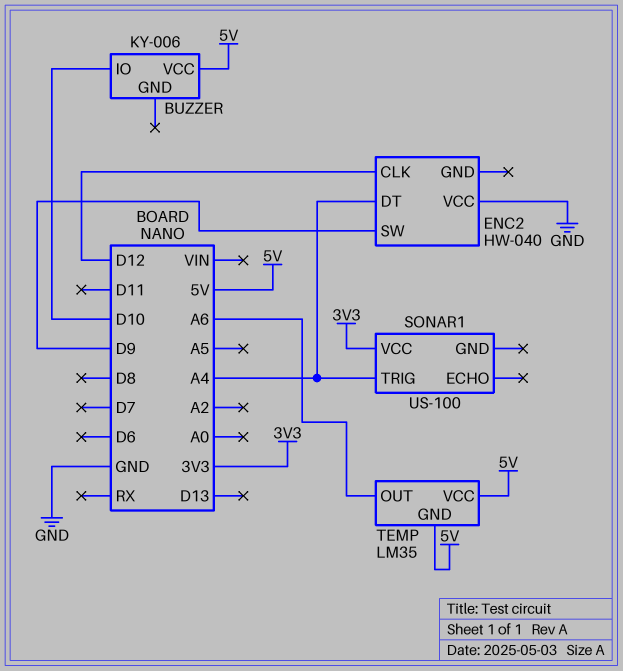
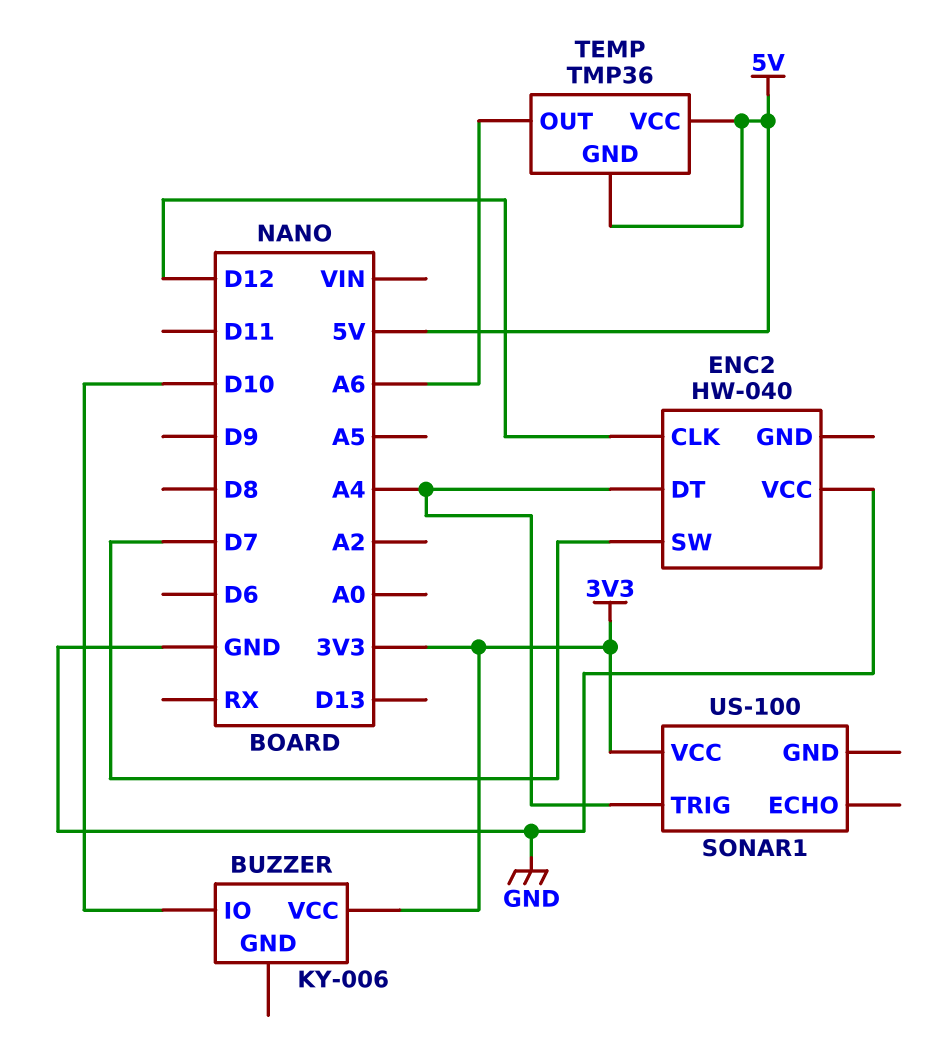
BUZZER pin VCC: 5V -> 3V3
ENC2 pin SW: D9 -> D7
TEMP: LM35 -> TMP36

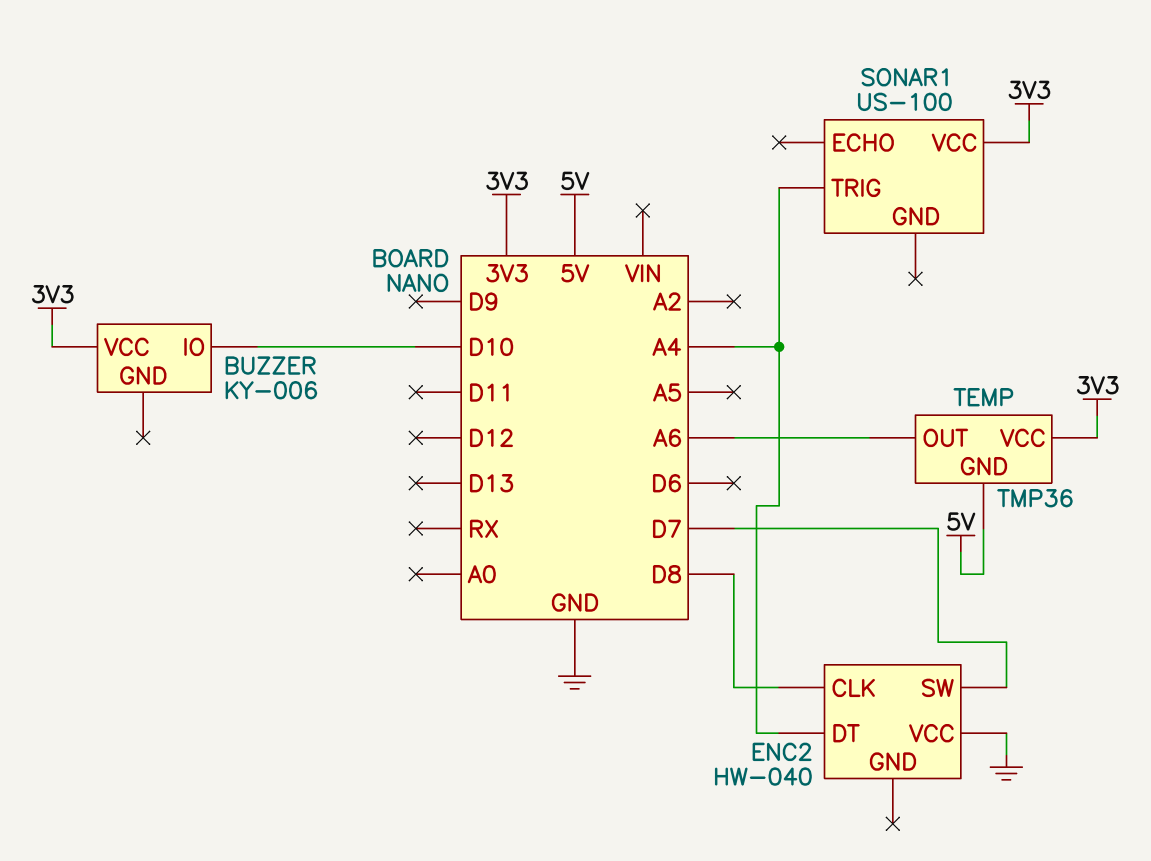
ENC2 pin CLK: D12 -> D8
TEMP pin VCC: 5V -> 3V3

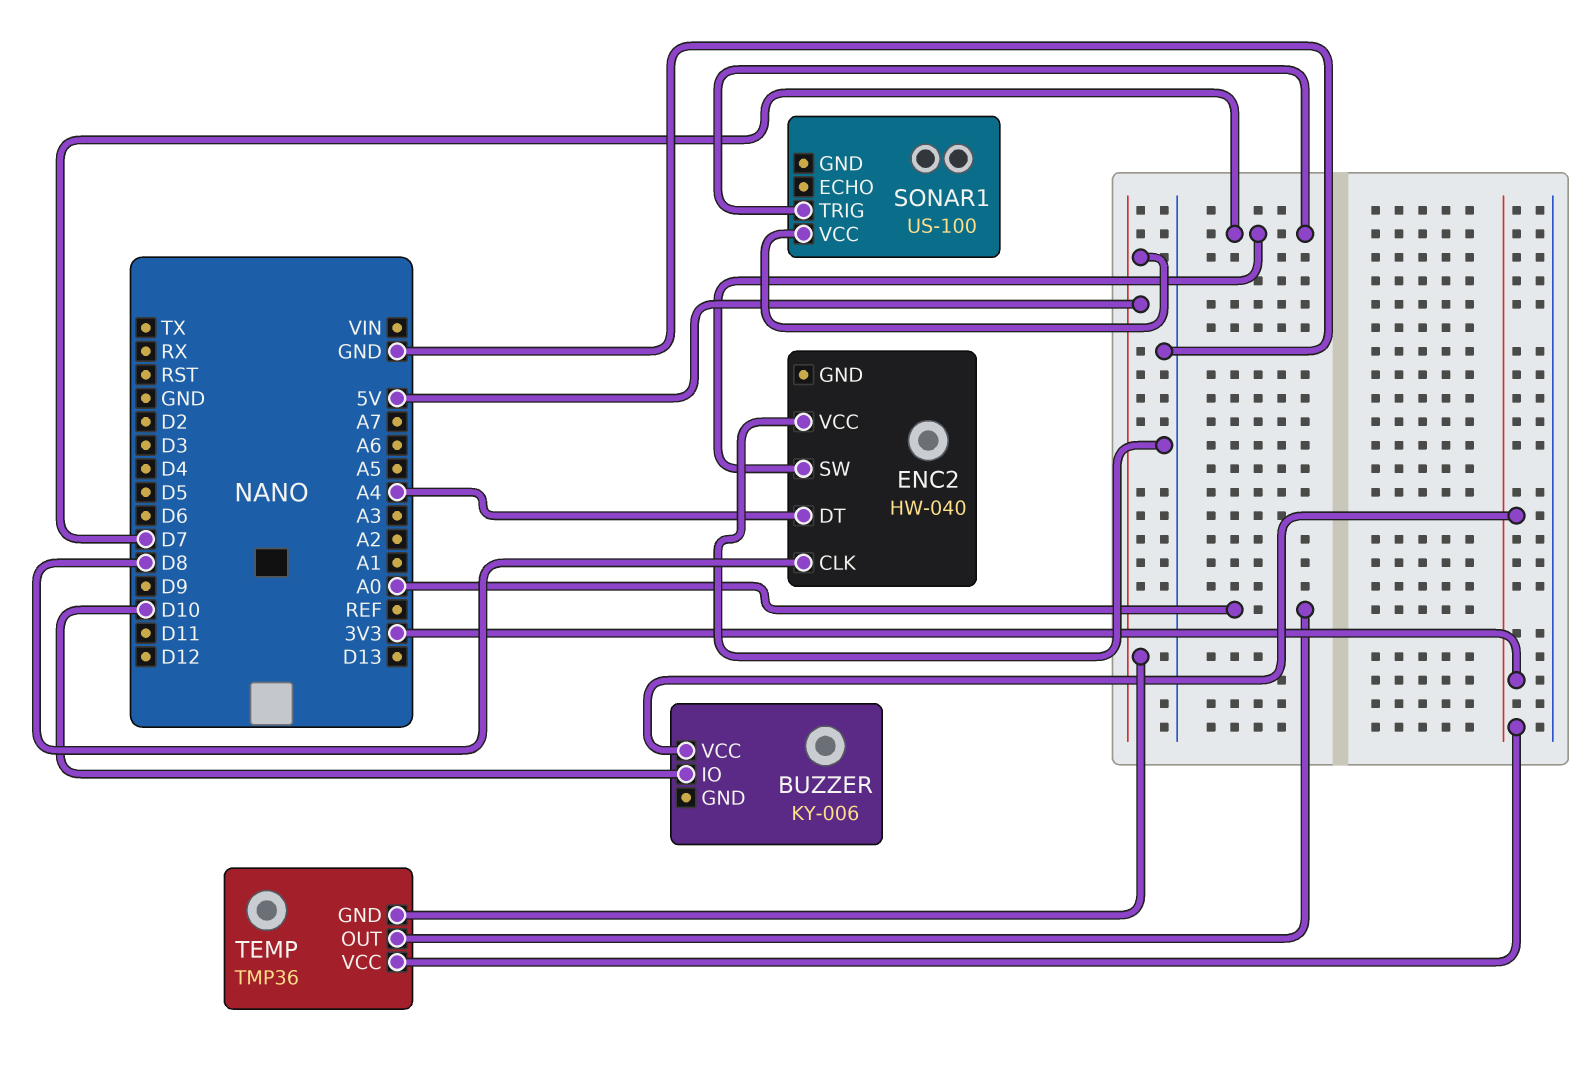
SONAR1 pin TRIG: A4 -> D7
SONAR1 pin VCC: 3V3 -> 5V
TEMP pin OUT: A6 -> A0

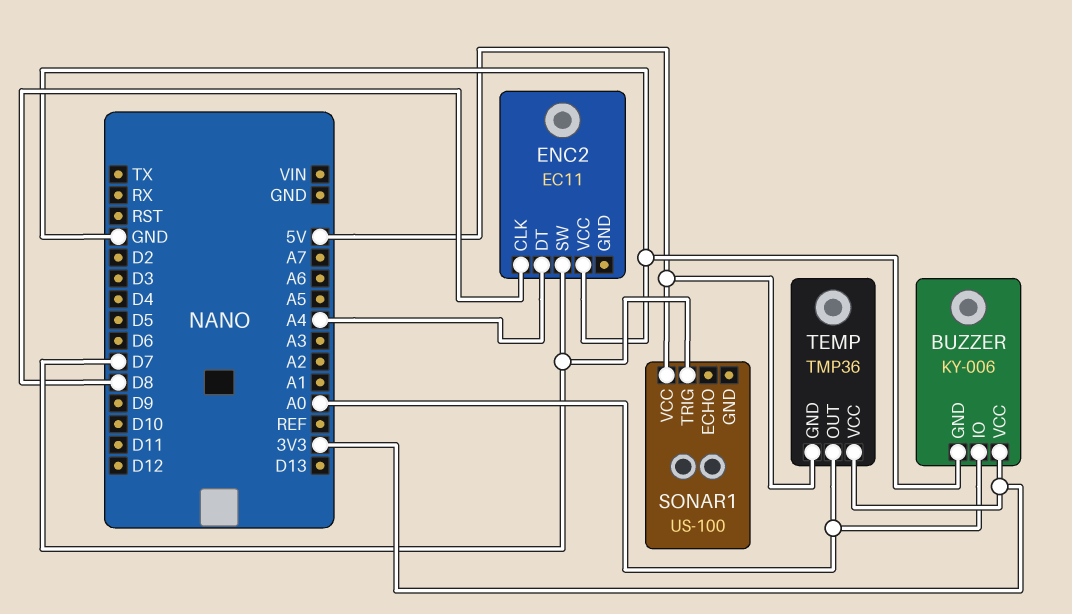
BUZZER pin GND: none -> GND
BUZZER pin IO: D10 -> A0
ENC2: HW-040 -> EC11

